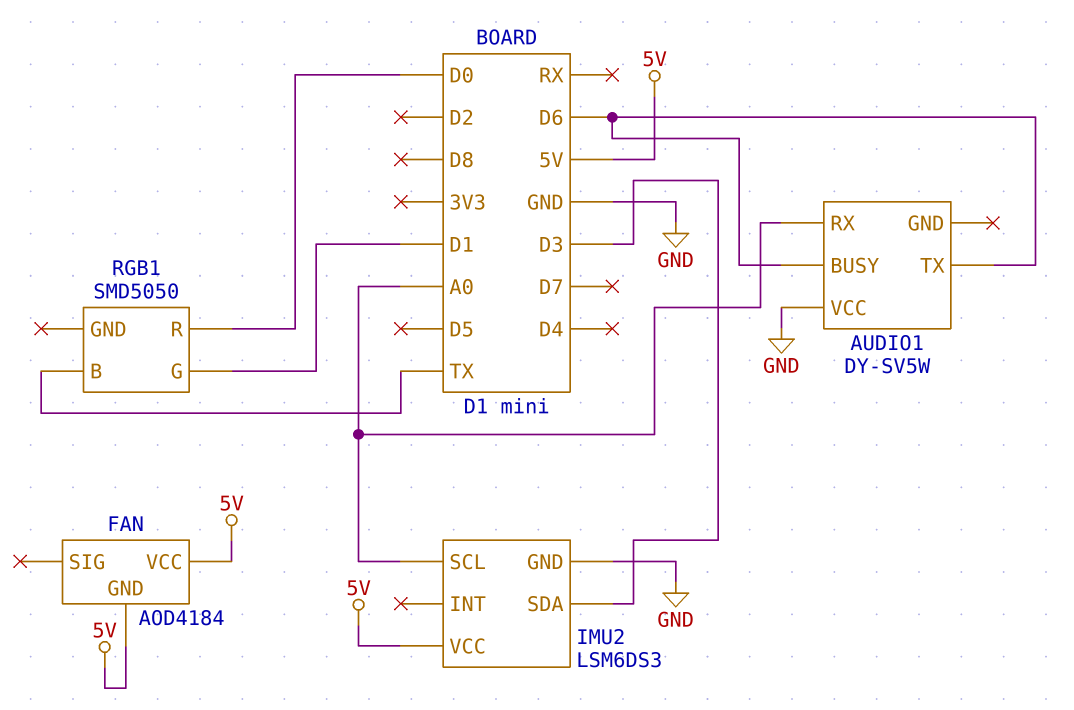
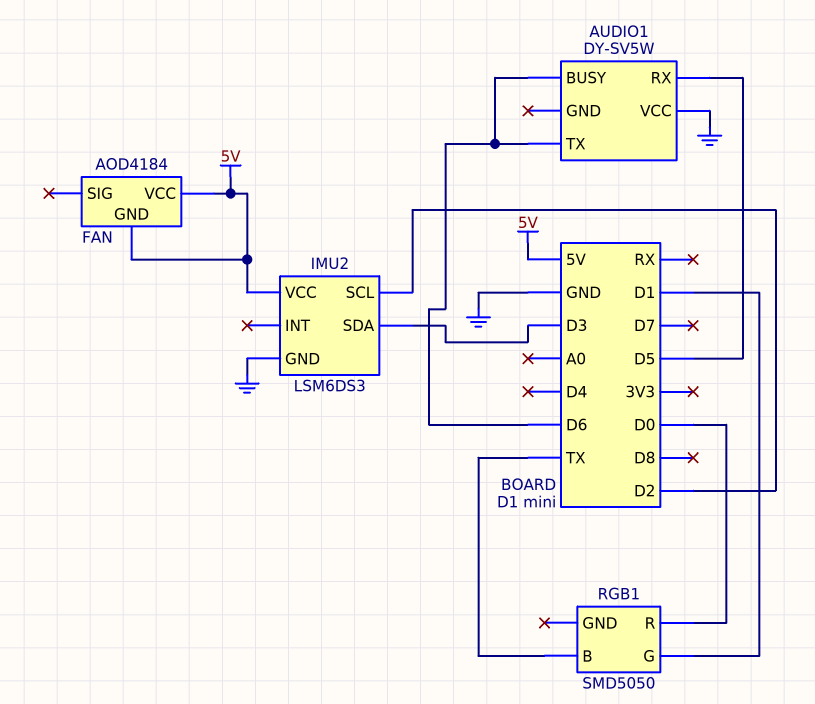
AUDIO1 pin RX: A0 -> D5
IMU2 pin SCL: A0 -> D2

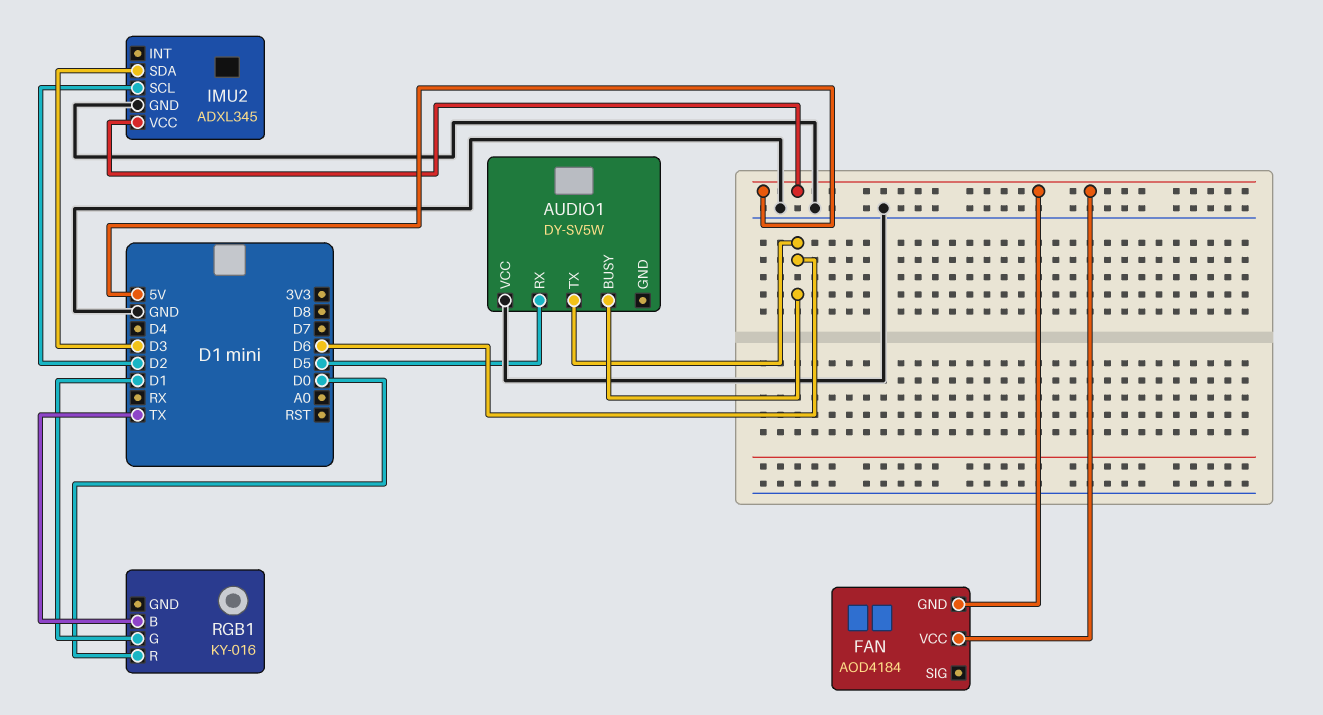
IMU2: LSM6DS3 -> ADXL345
RGB1: SMD5050 -> KY-016

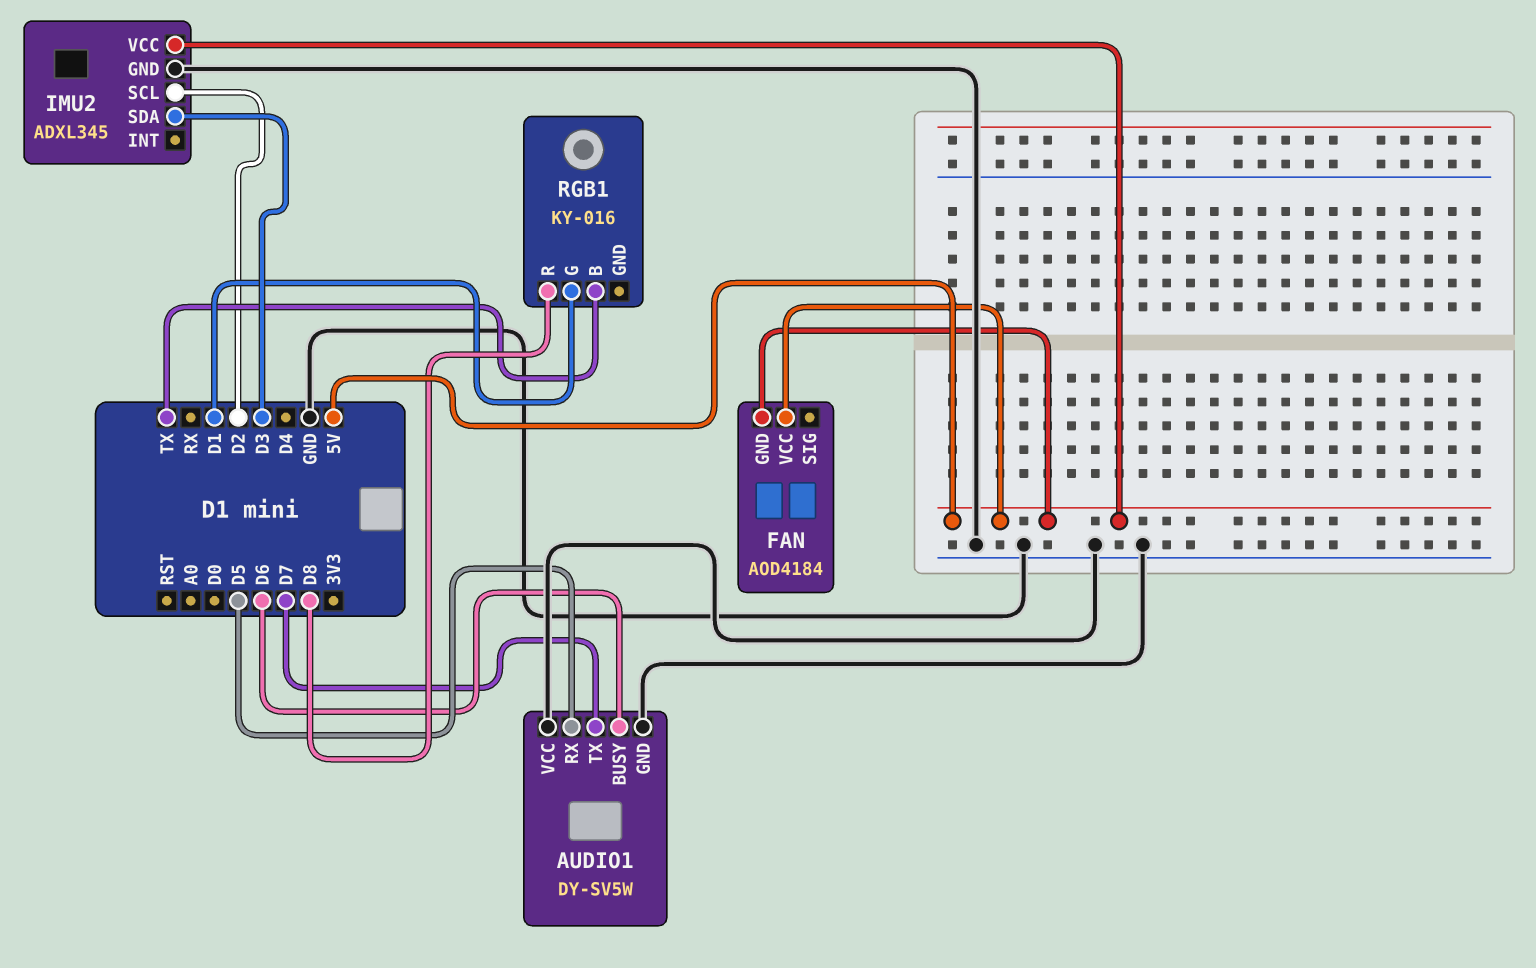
AUDIO1 pin GND: none -> GND
AUDIO1 pin TX: D6 -> D7
RGB1 pin R: D0 -> D8

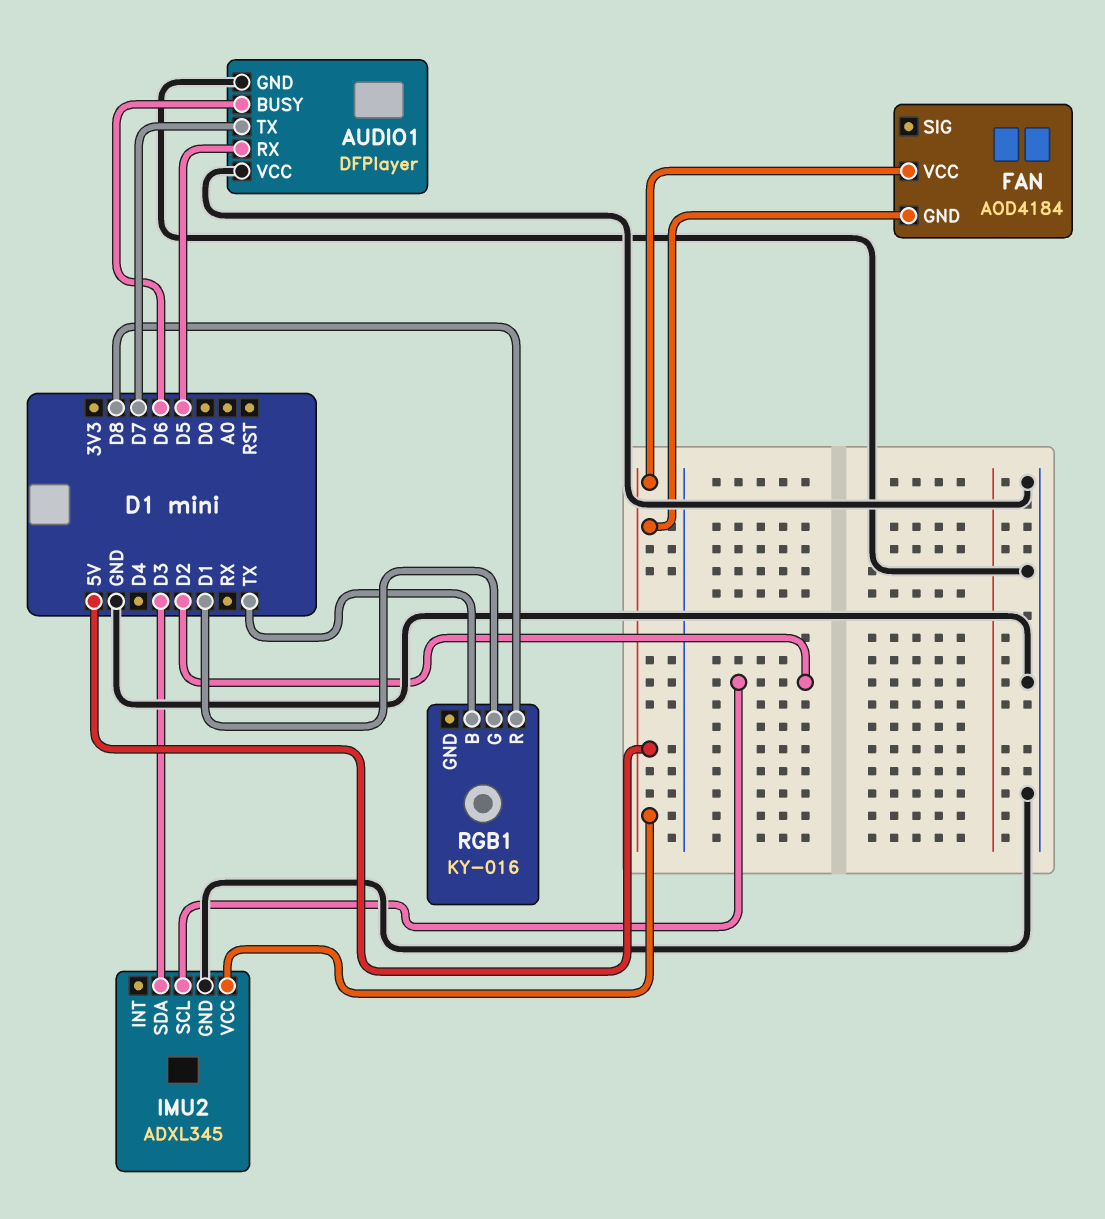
AUDIO1: DY-SV5W -> DFPlayer

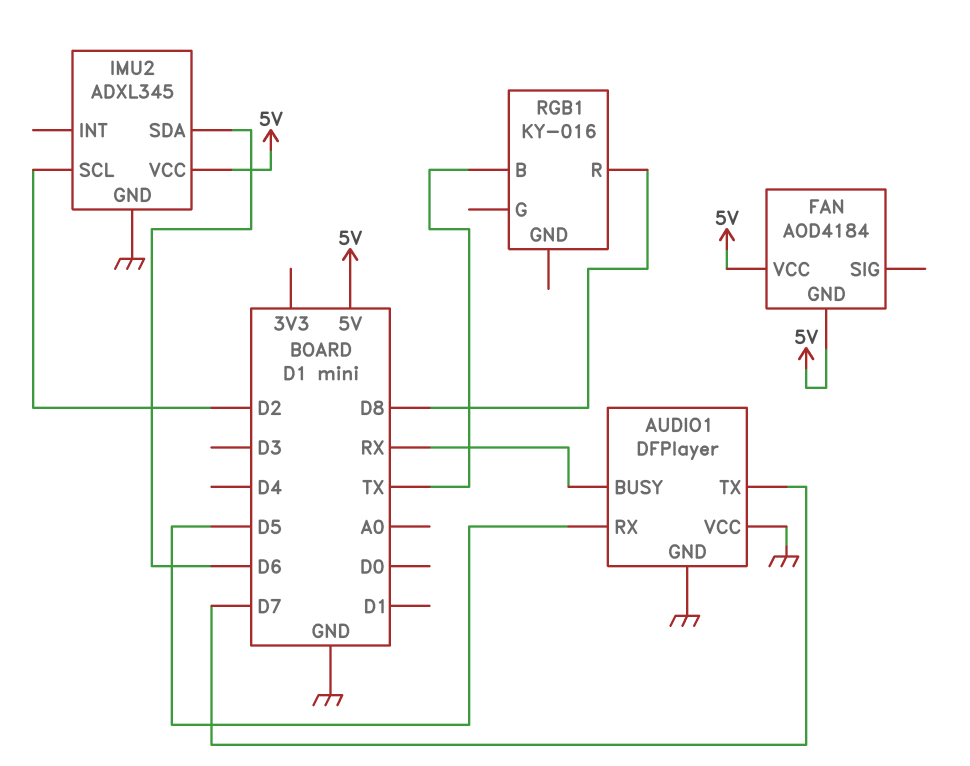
AUDIO1 pin BUSY: D6 -> RX
IMU2 pin SDA: D3 -> D6
RGB1 pin G: D1 -> none

